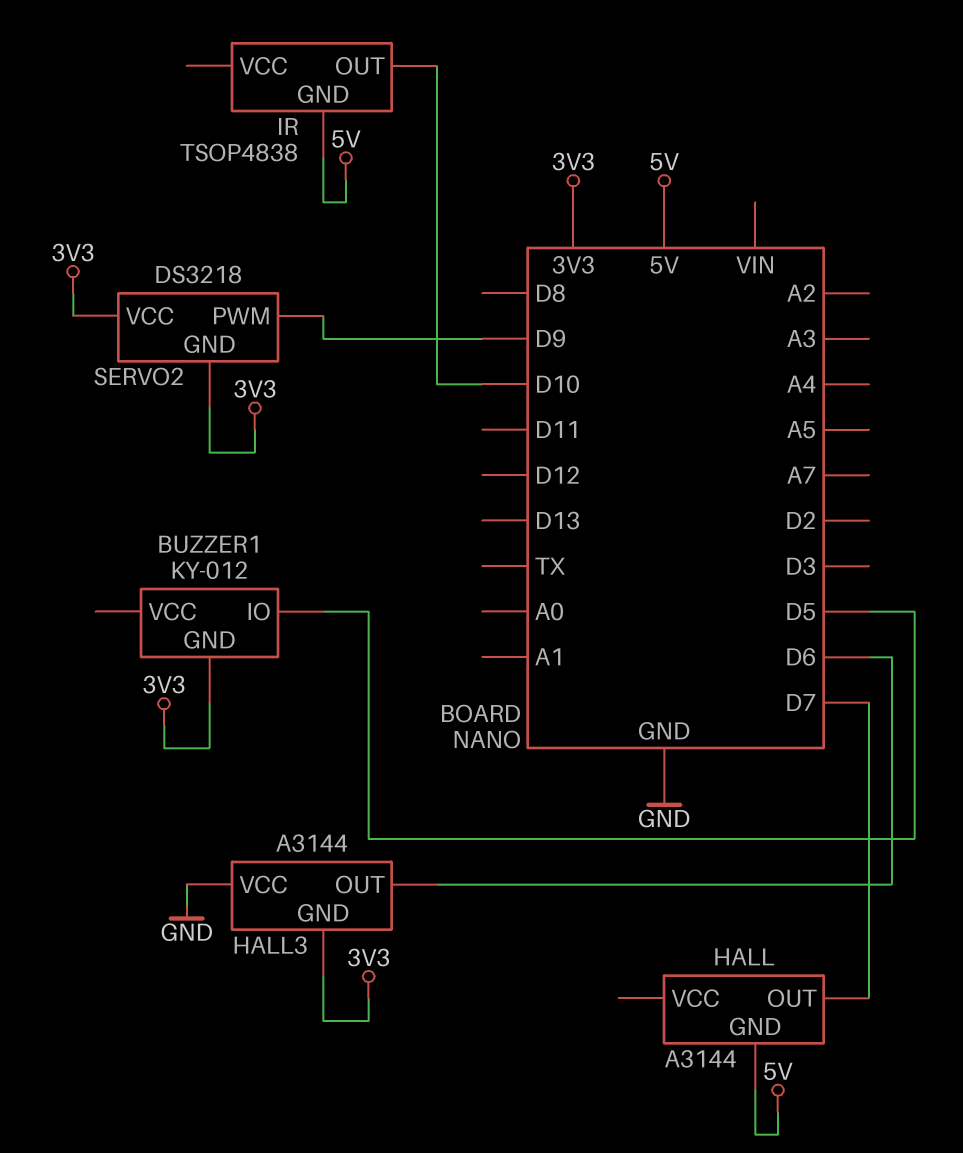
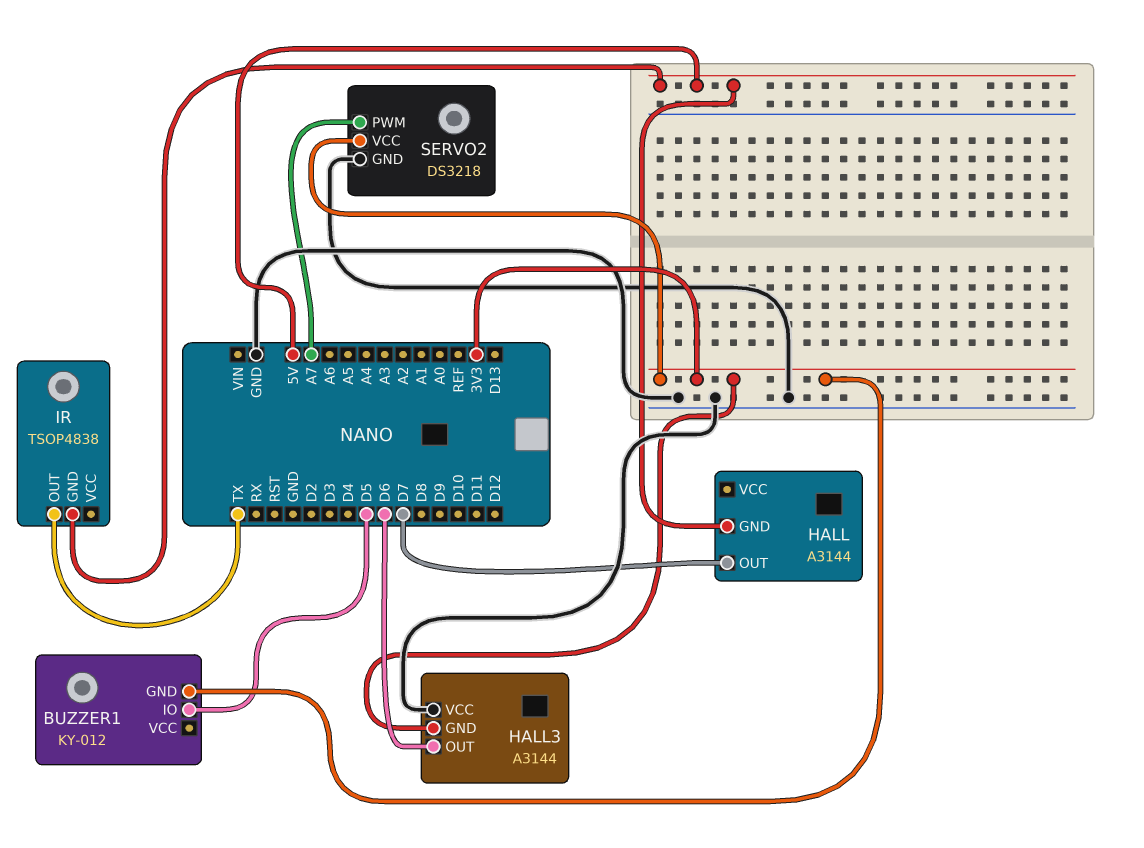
IR pin OUT: D10 -> TX
SERVO2 pin GND: 3V3 -> GND
SERVO2 pin PWM: D9 -> A7

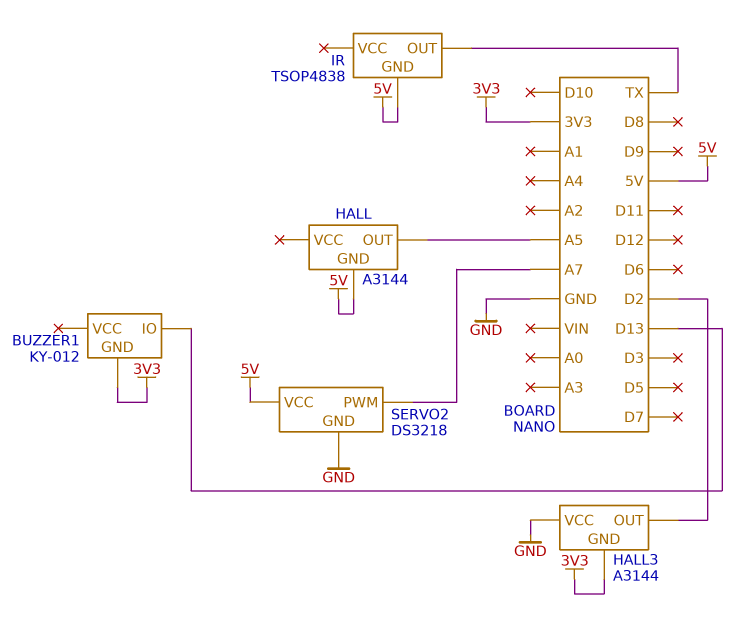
BUZZER1 pin IO: D5 -> D13
HALL pin OUT: D7 -> A5
HALL3 pin OUT: D6 -> D2
SERVO2 pin VCC: 3V3 -> 5V

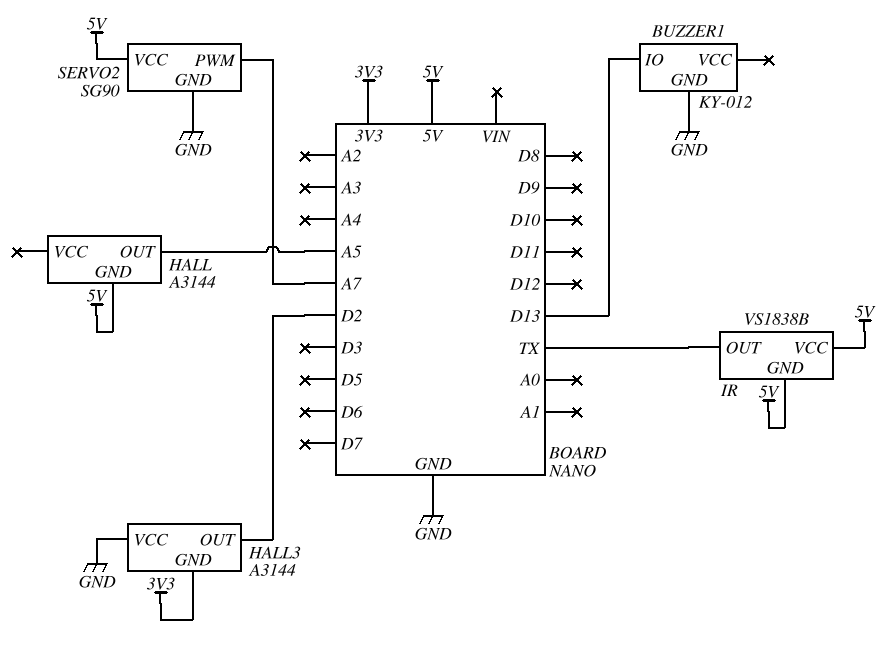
BUZZER1 pin GND: 3V3 -> GND
IR: TSOP4838 -> VS1838B
IR pin VCC: none -> 5V
SERVO2: DS3218 -> SG90

